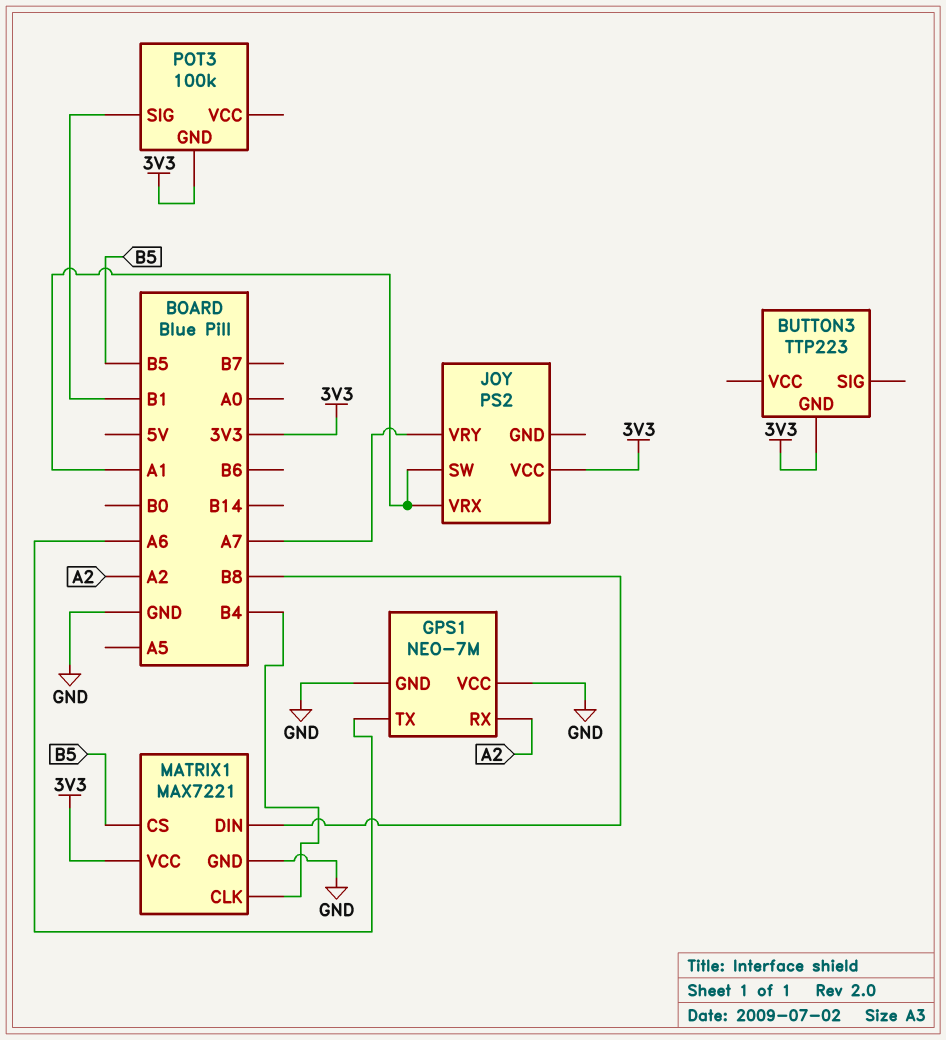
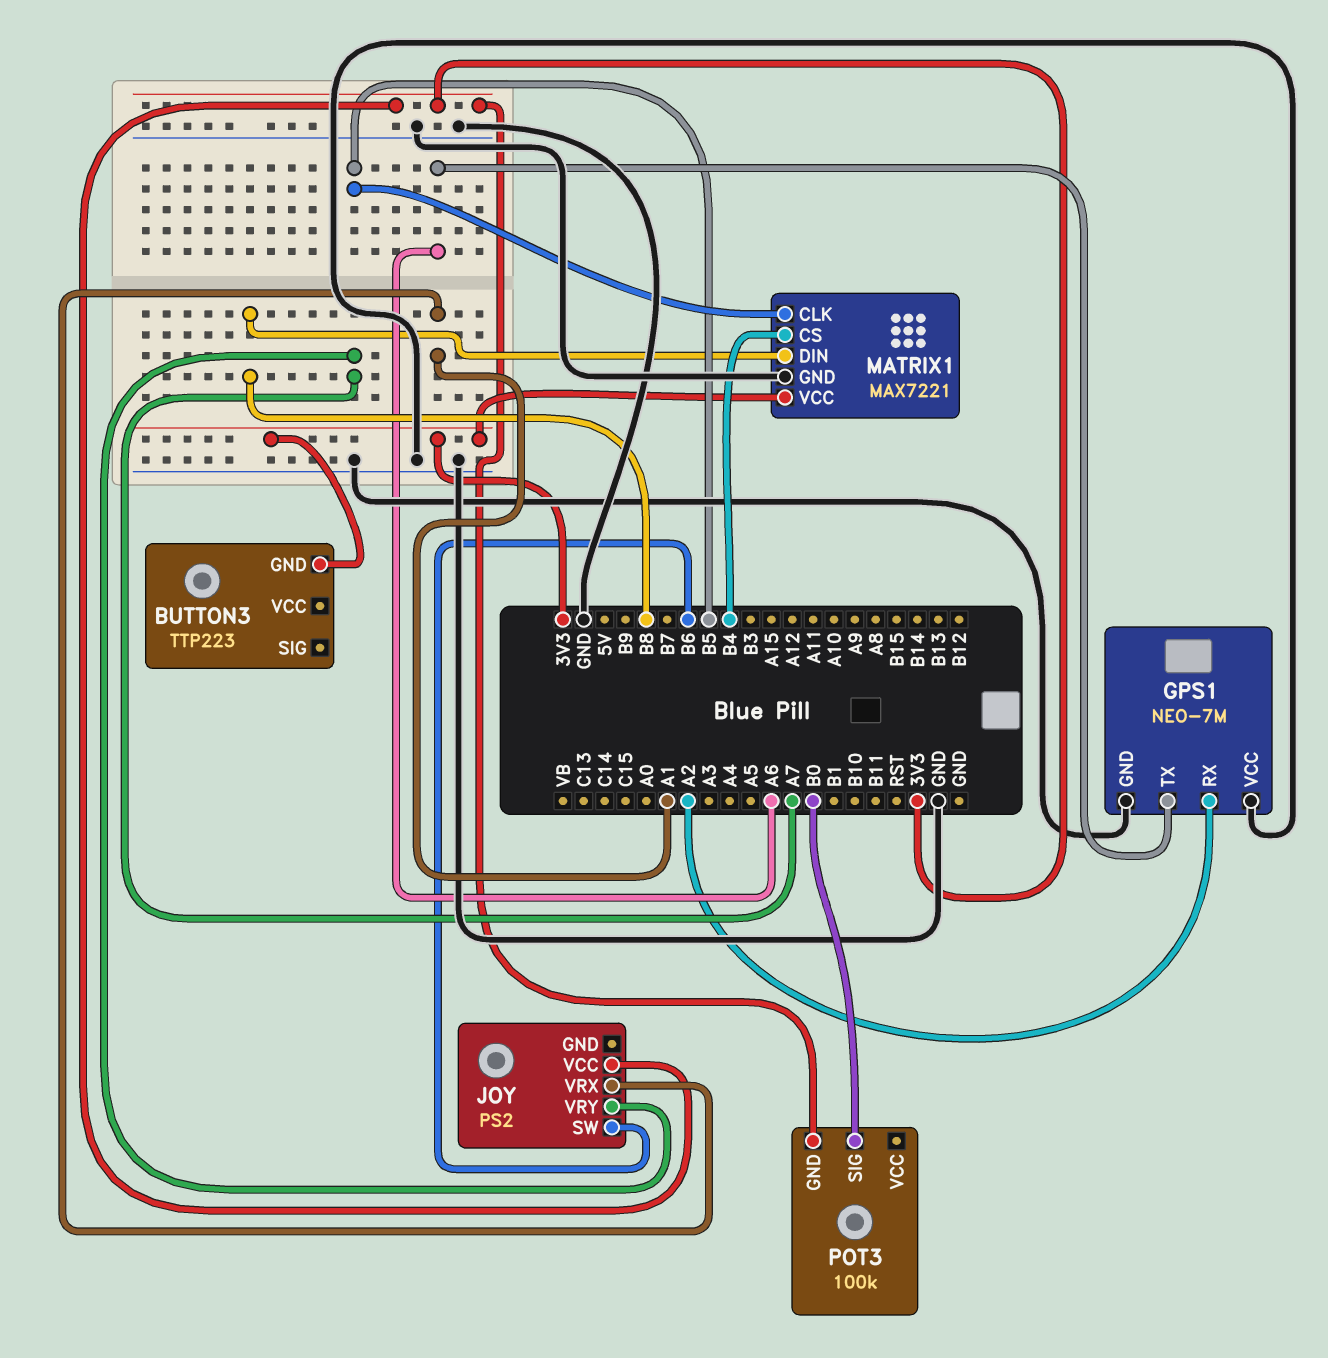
JOY pin SW: A1 -> B6
MATRIX1 pin CLK: B4 -> B5
MATRIX1 pin CS: B5 -> B4
POT3 pin SIG: B1 -> B0

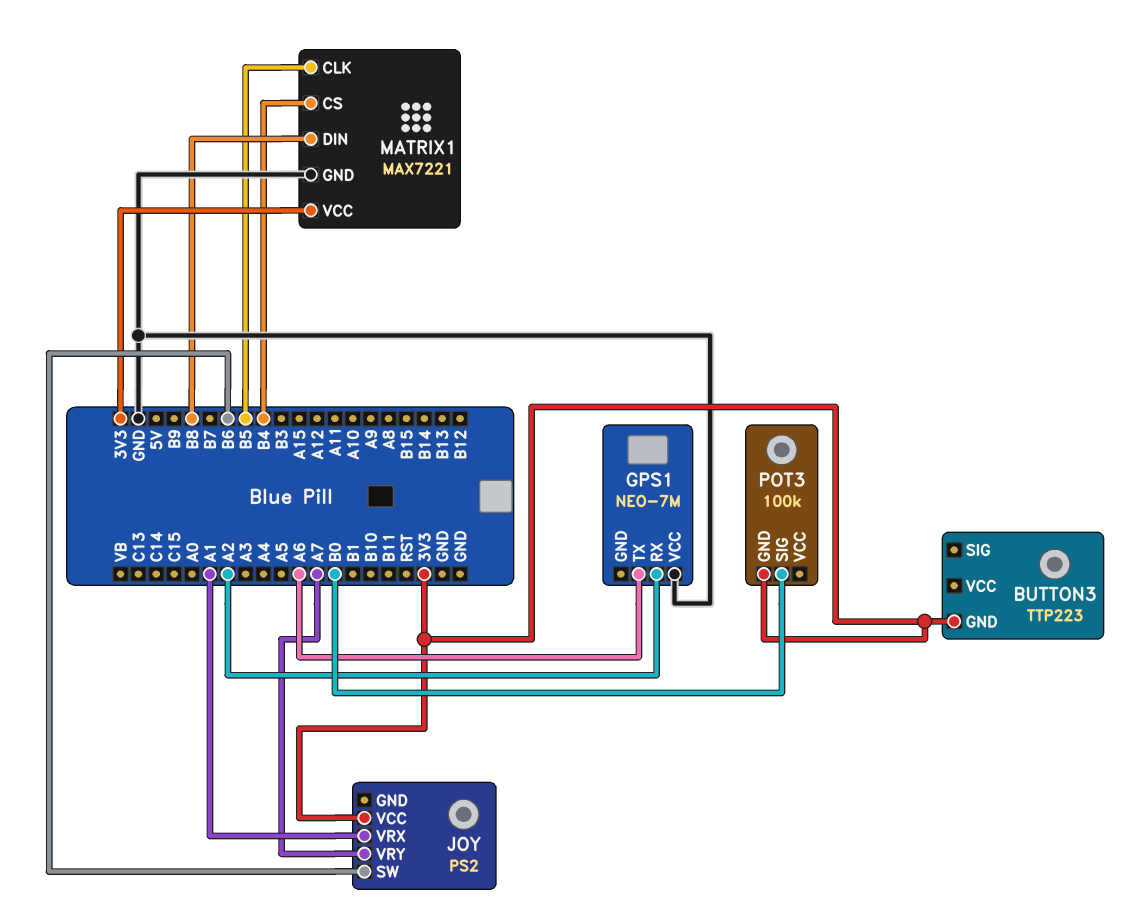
GPS1 pin GND: GND -> none

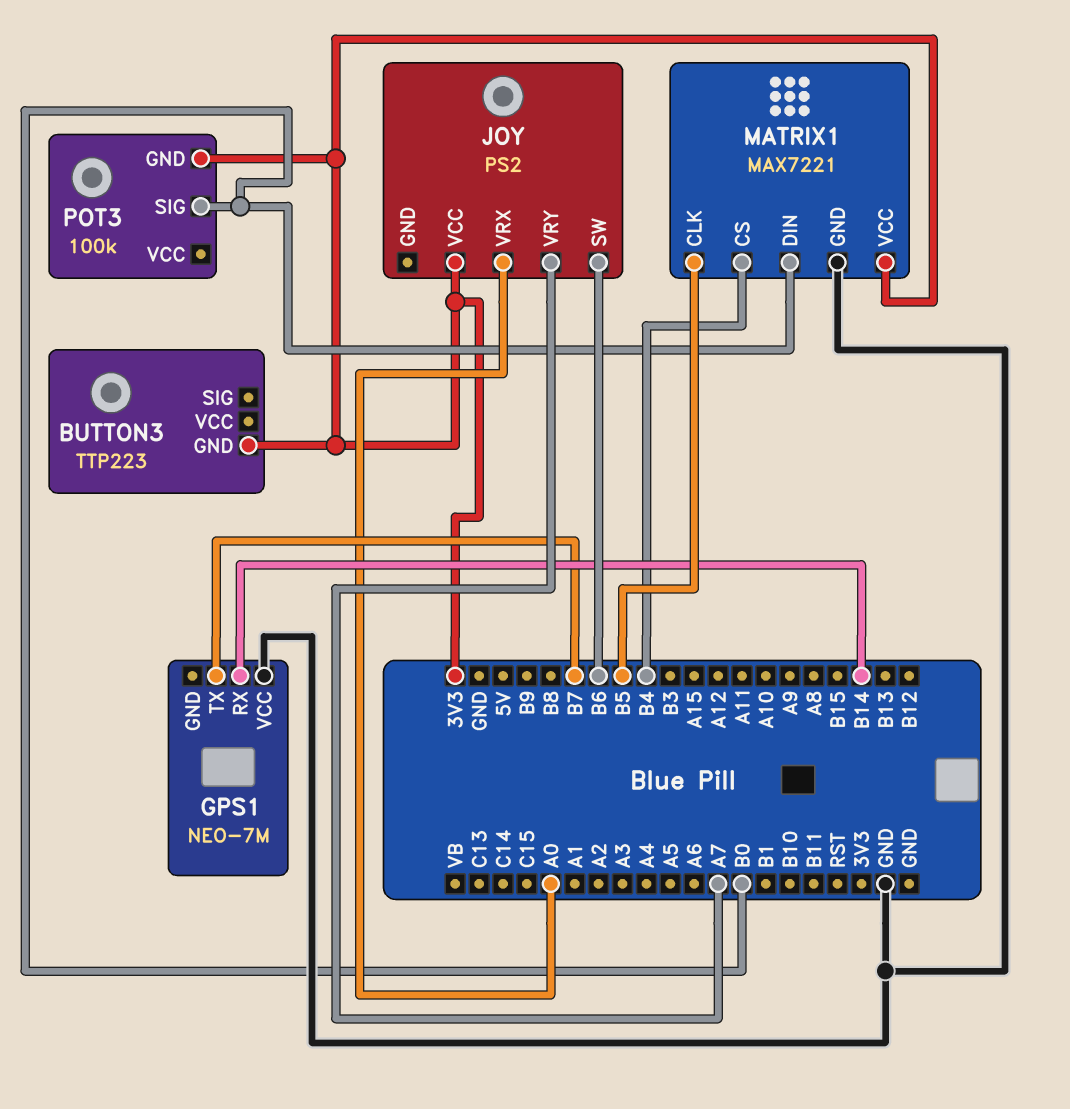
GPS1 pin RX: A2 -> B14
GPS1 pin TX: A6 -> B7
JOY pin VRX: A1 -> A0
MATRIX1 pin DIN: B8 -> B0

